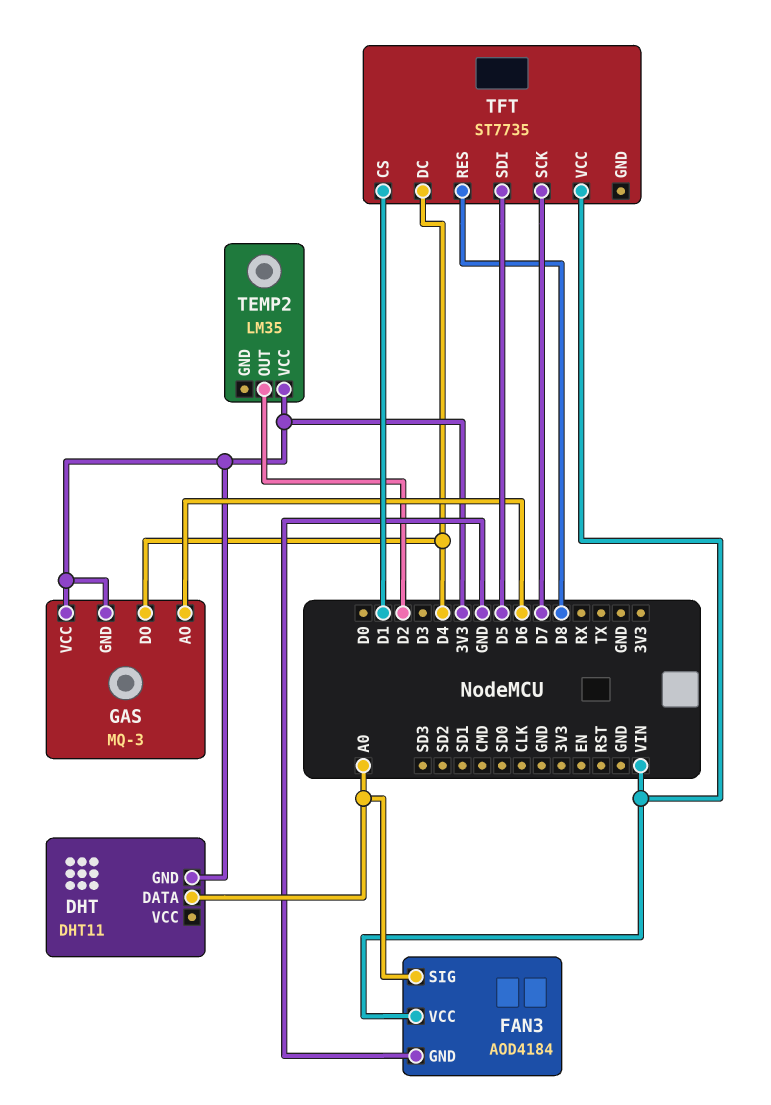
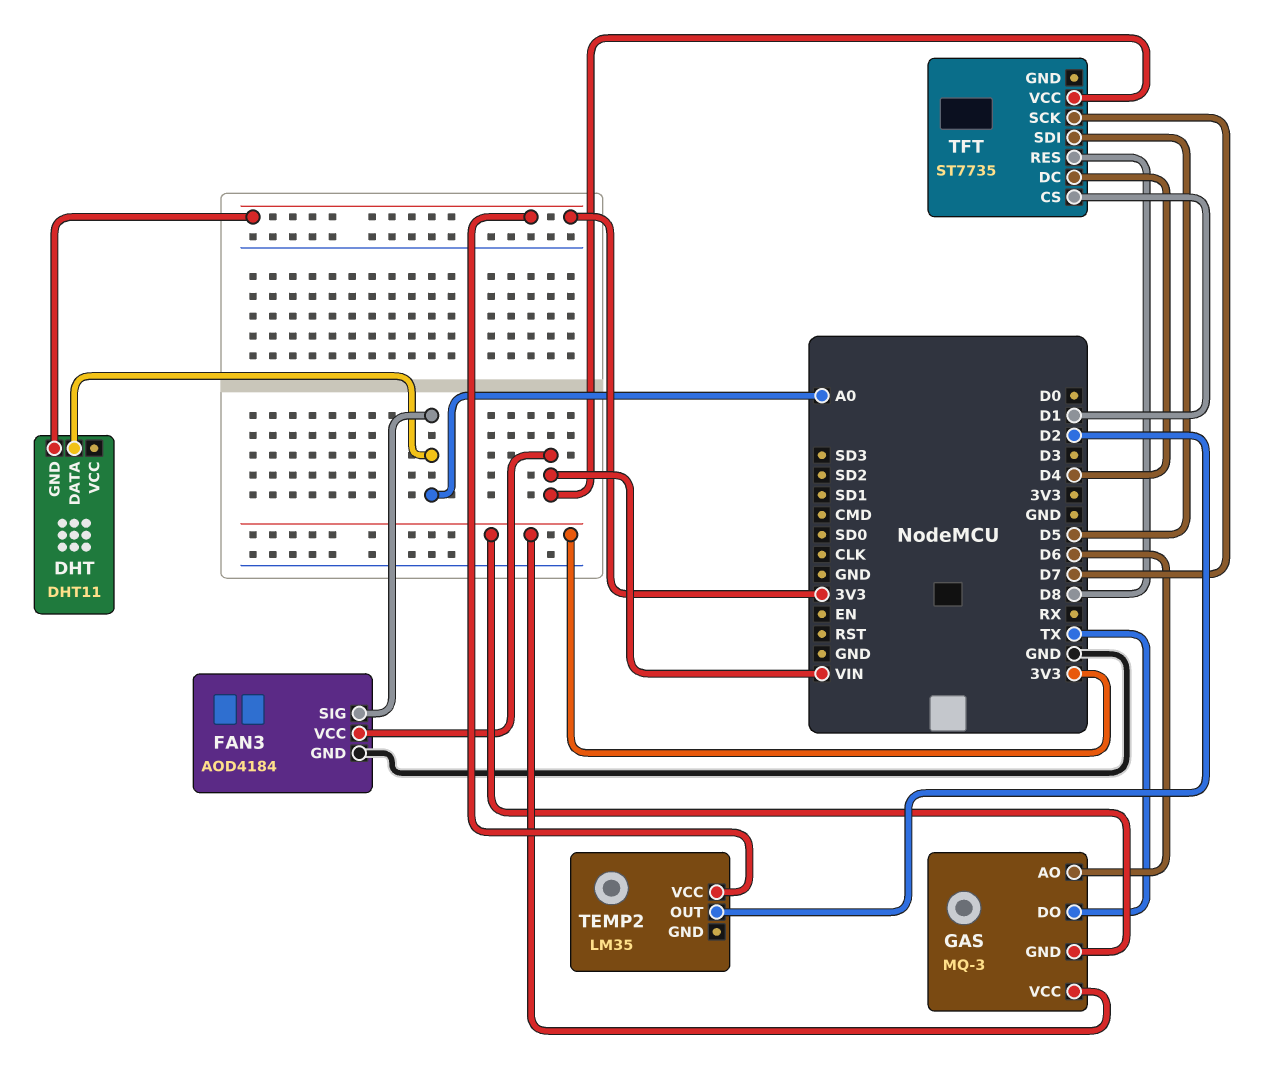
GAS pin DO: D4 -> TX

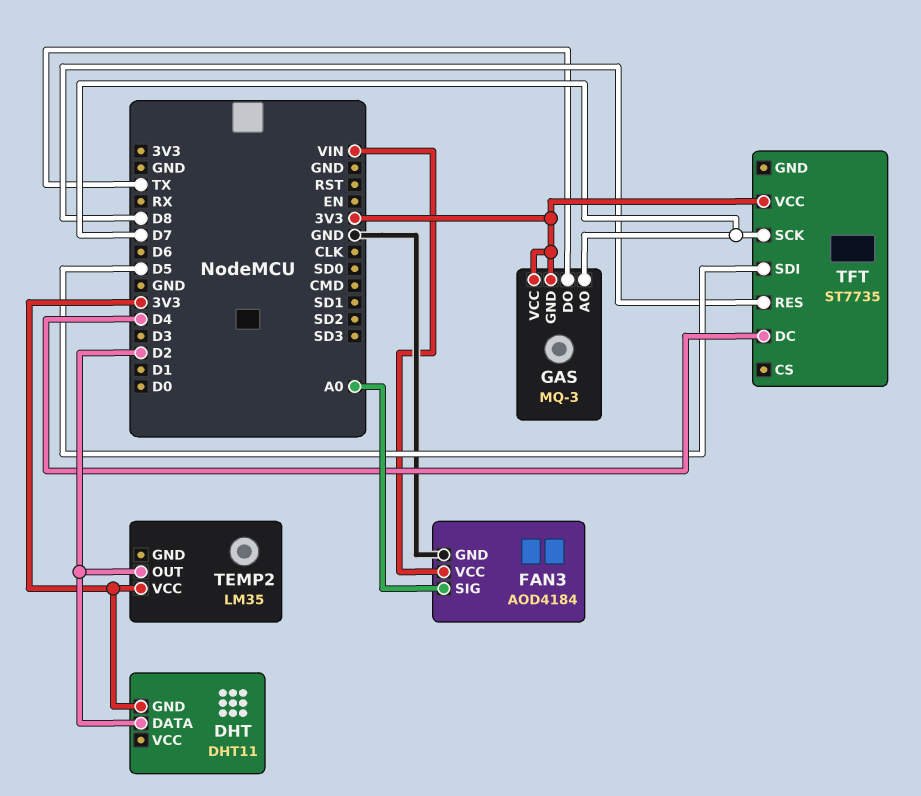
DHT pin DATA: A0 -> D2
GAS pin AO: D6 -> D7
TFT pin CS: D1 -> none
TFT pin VCC: VIN -> 3V3

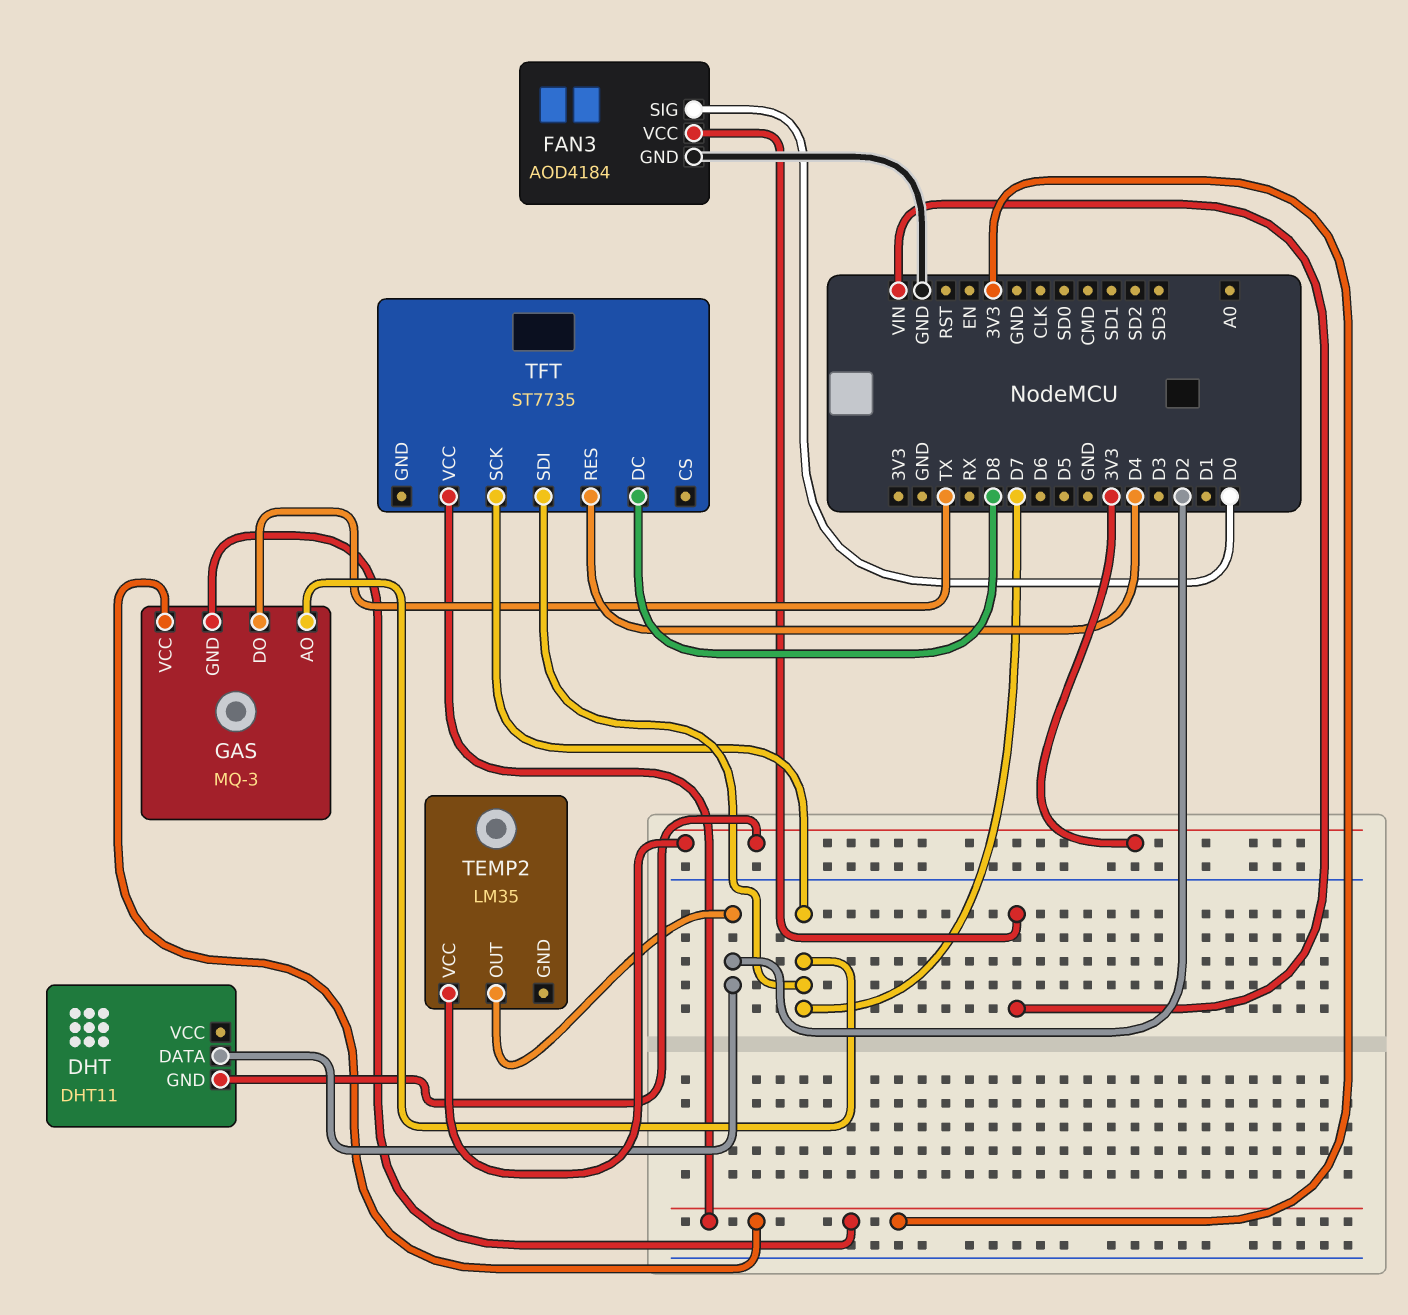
FAN3 pin SIG: A0 -> D0
TFT pin DC: D4 -> D8
TFT pin RES: D8 -> D4
TFT pin SDI: D5 -> D7

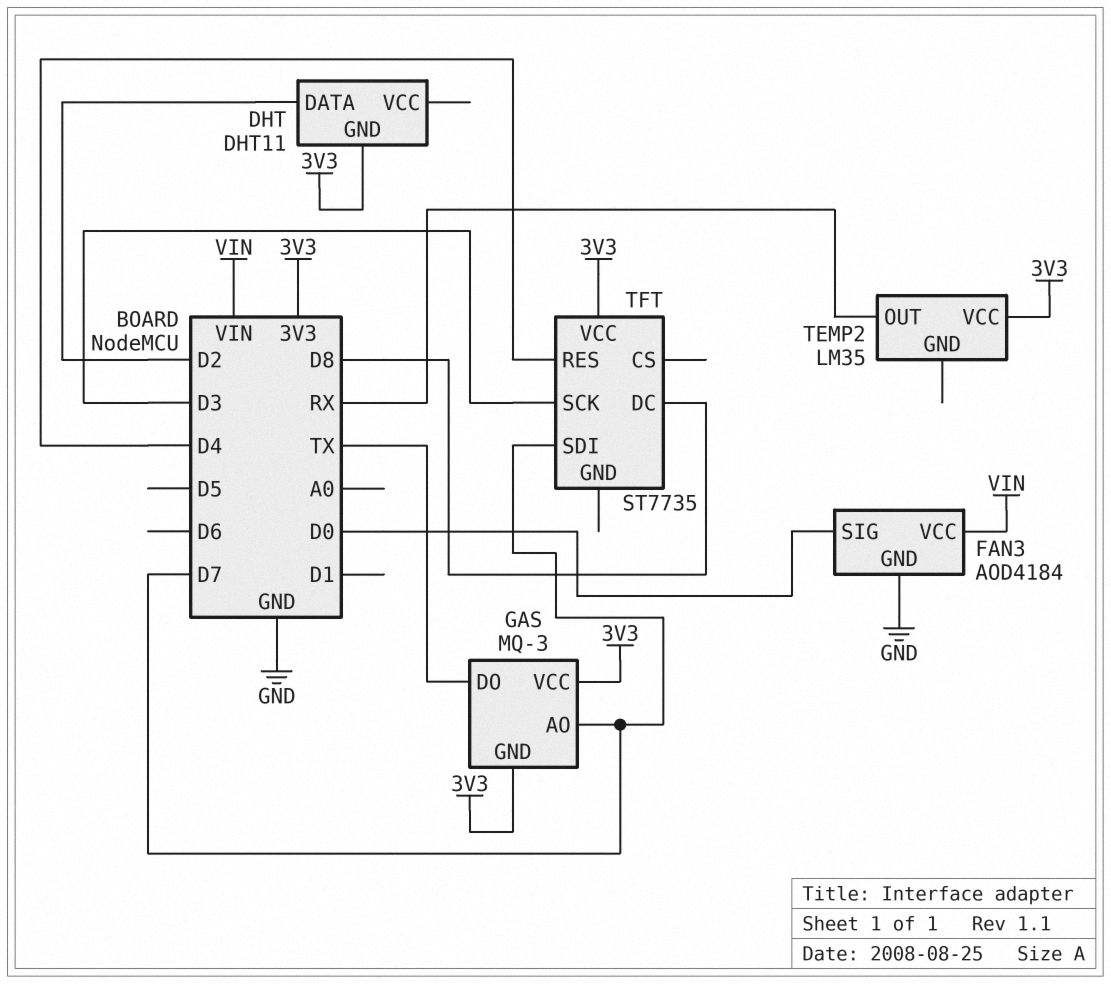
TEMP2 pin OUT: D2 -> RX
TFT pin SCK: D7 -> D3

